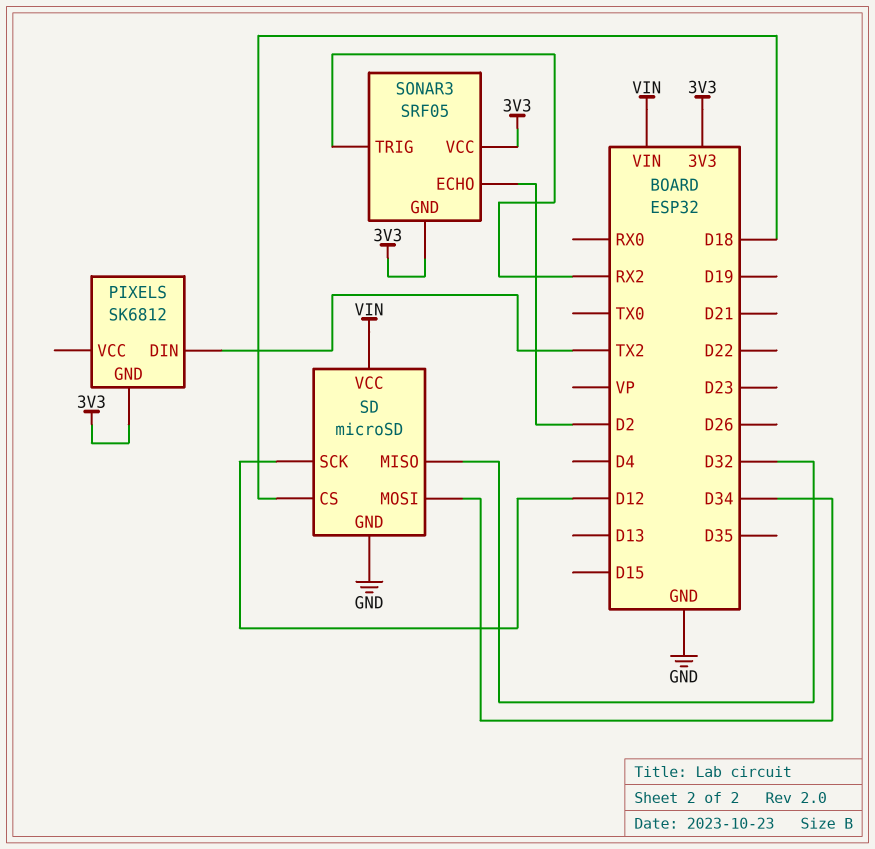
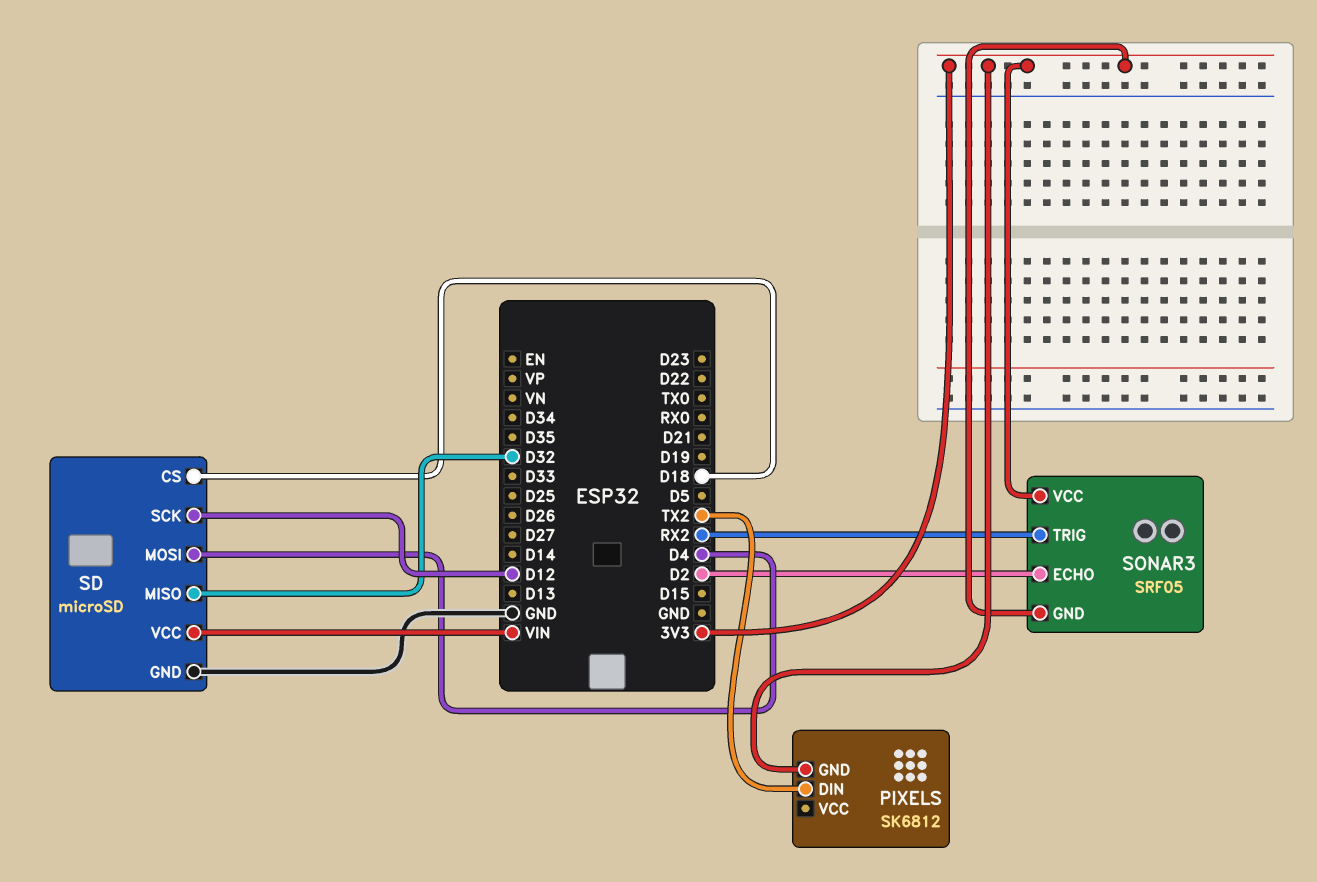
SD pin MOSI: D34 -> D4

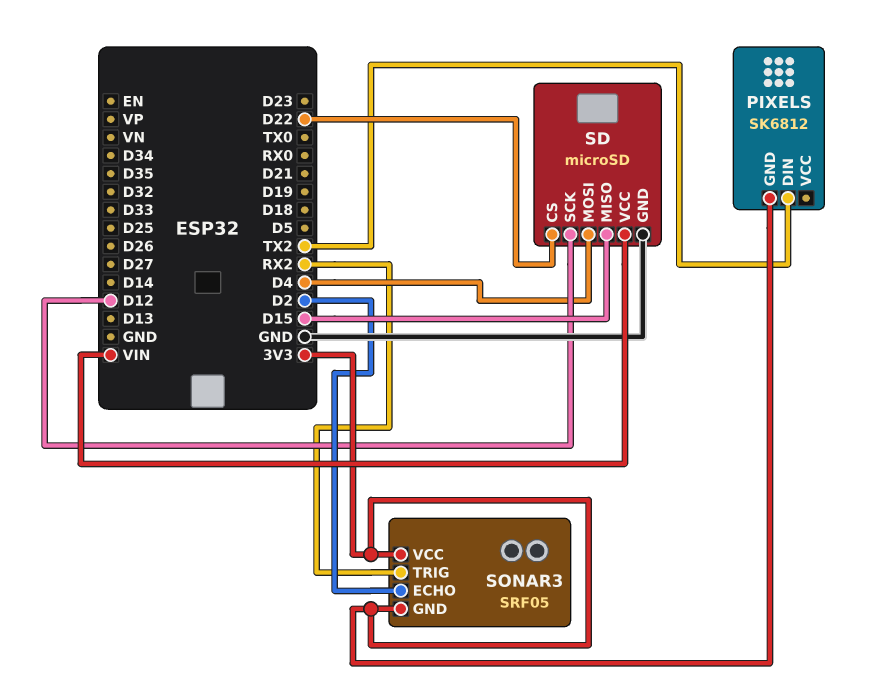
SD pin CS: D18 -> D22
SD pin MISO: D32 -> D15

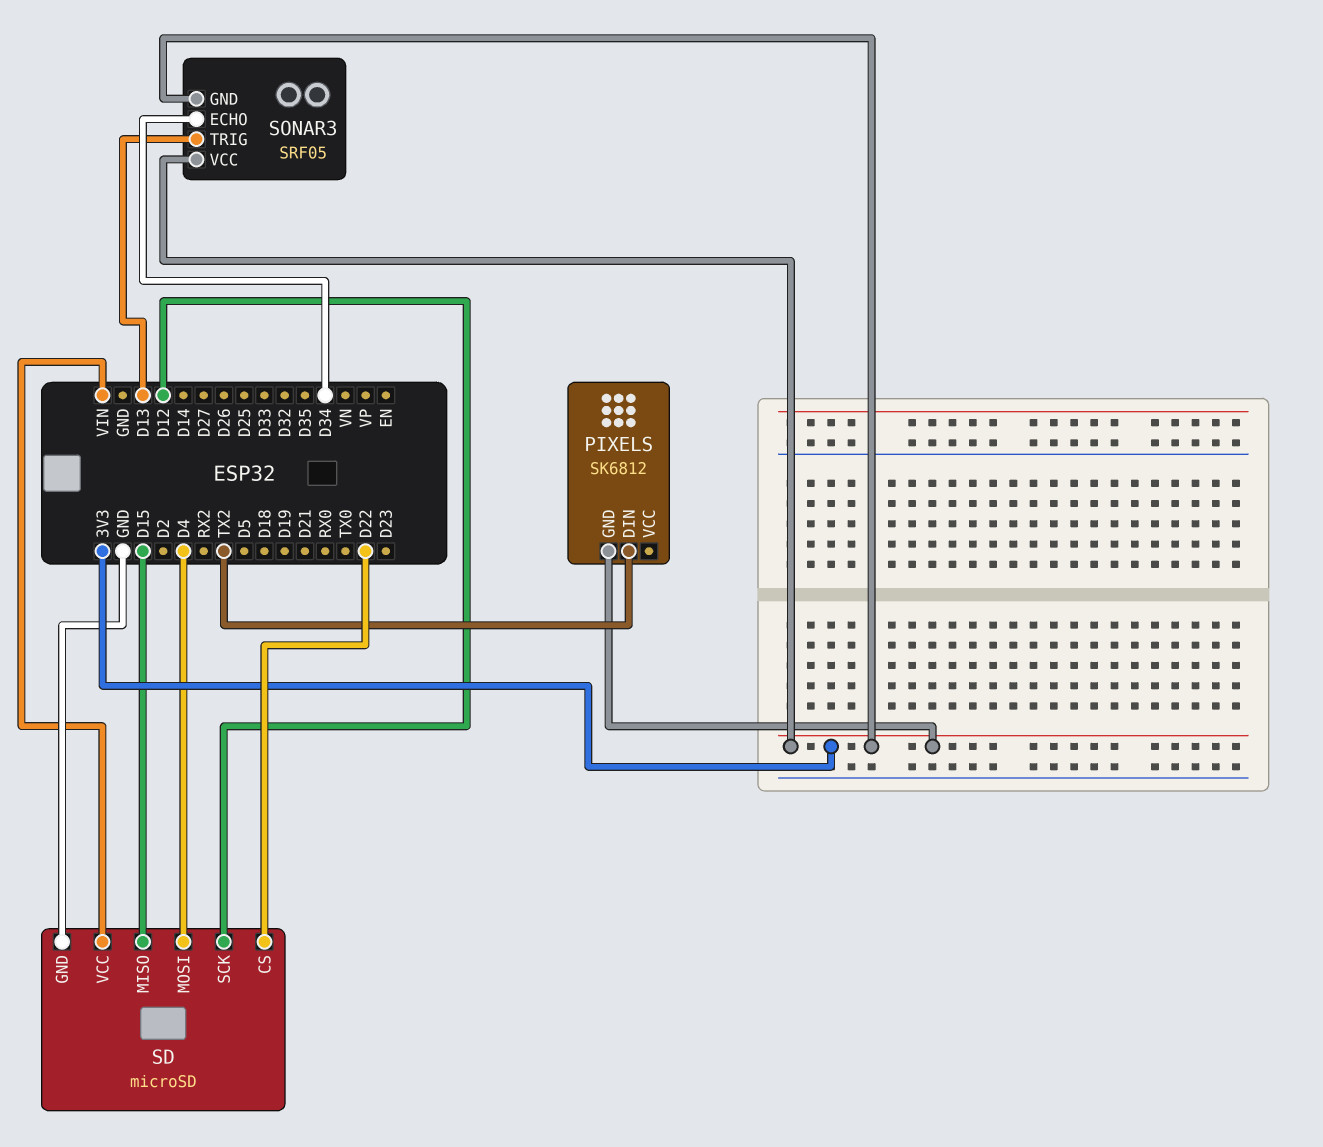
SONAR3 pin ECHO: D2 -> D34
SONAR3 pin TRIG: RX2 -> D13

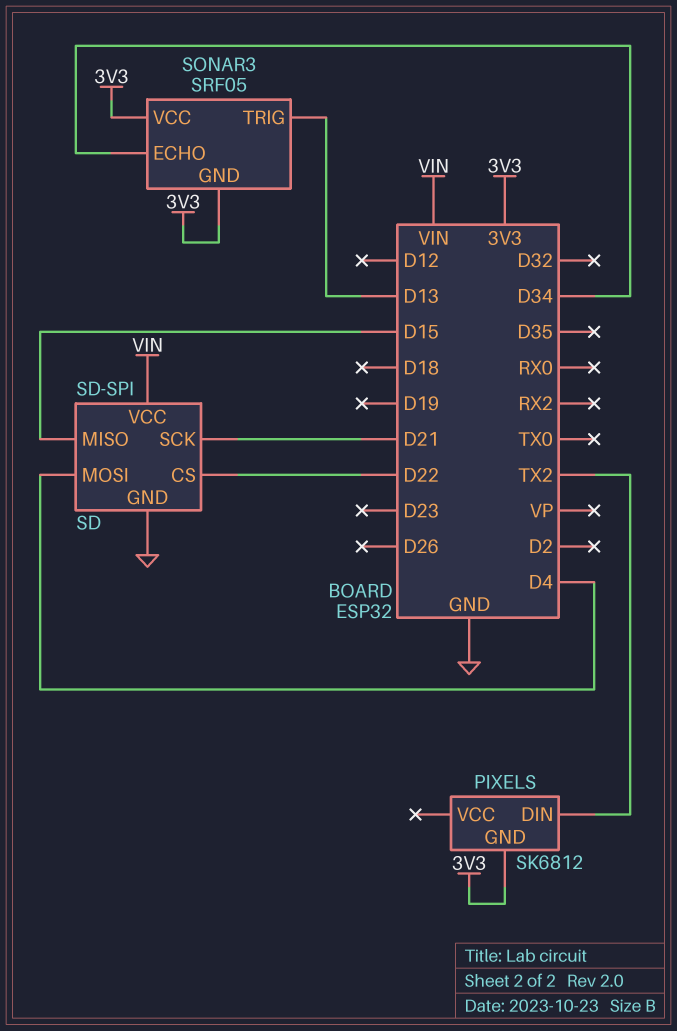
SD: microSD -> SD-SPI
SD pin SCK: D12 -> D21

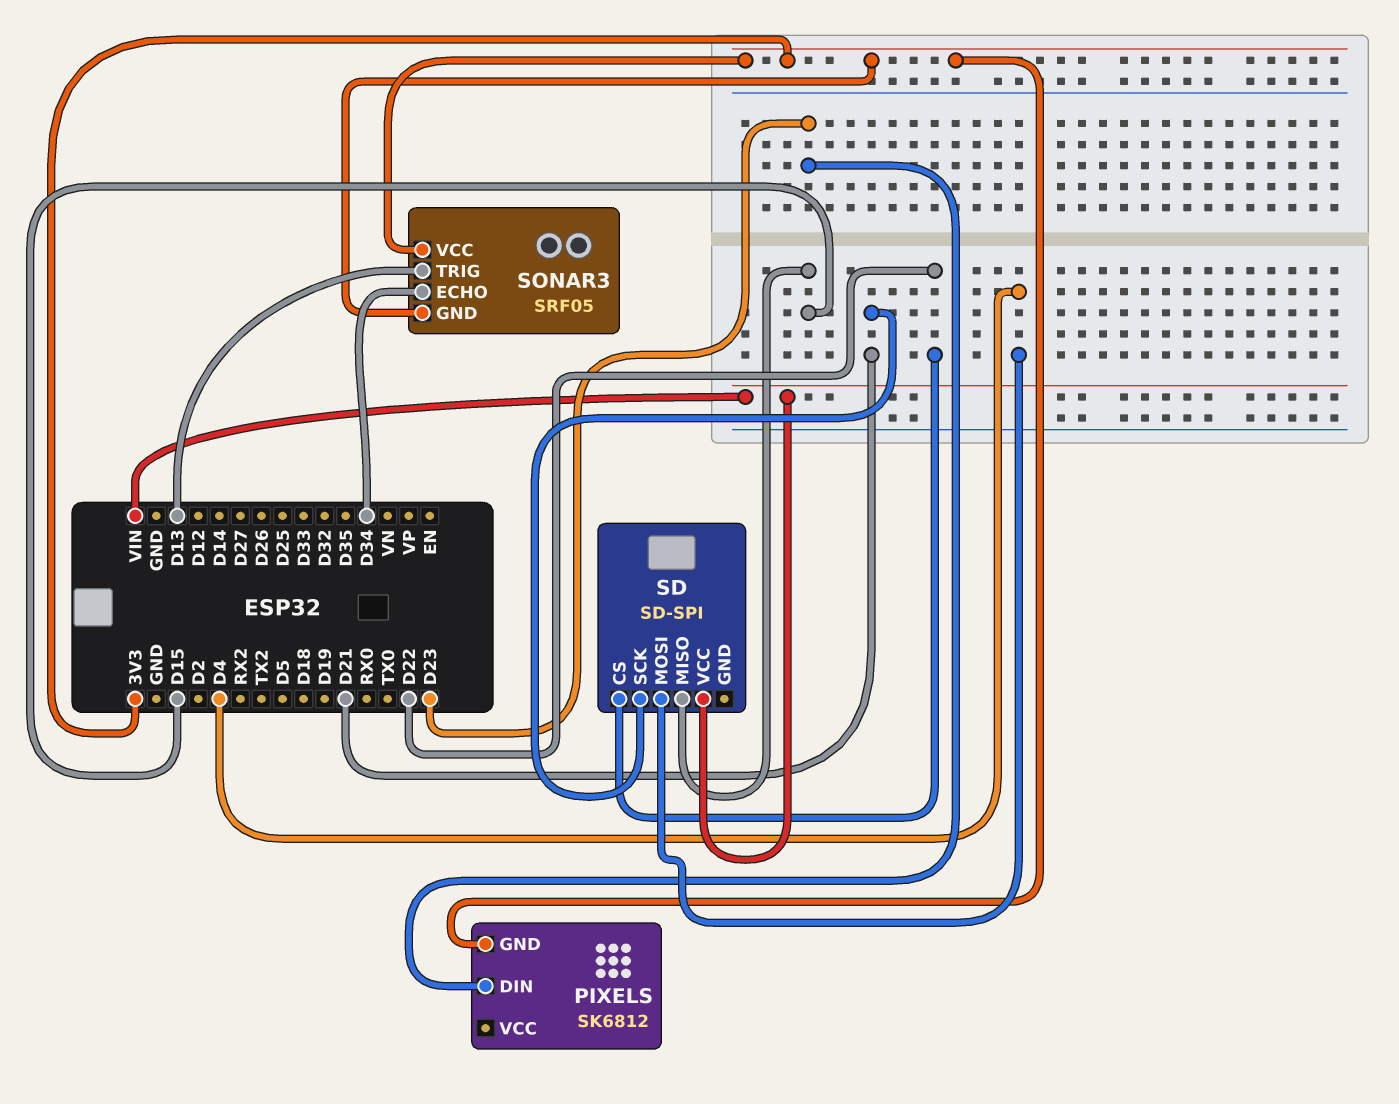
PIXELS pin DIN: TX2 -> D23
SD pin GND: GND -> none

